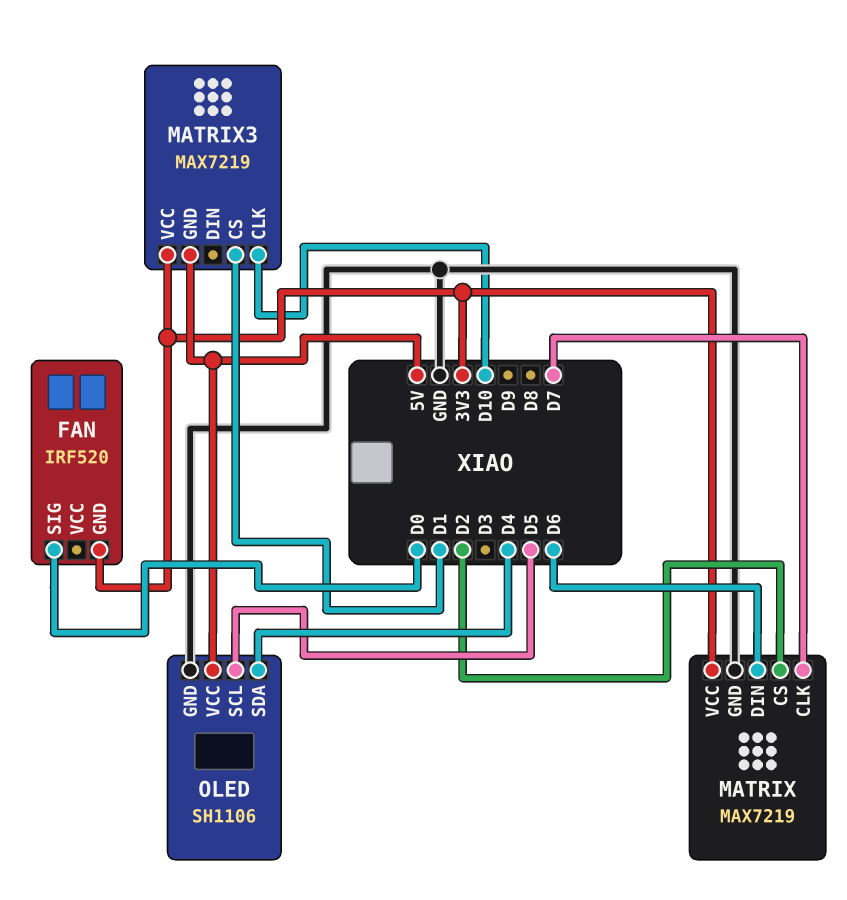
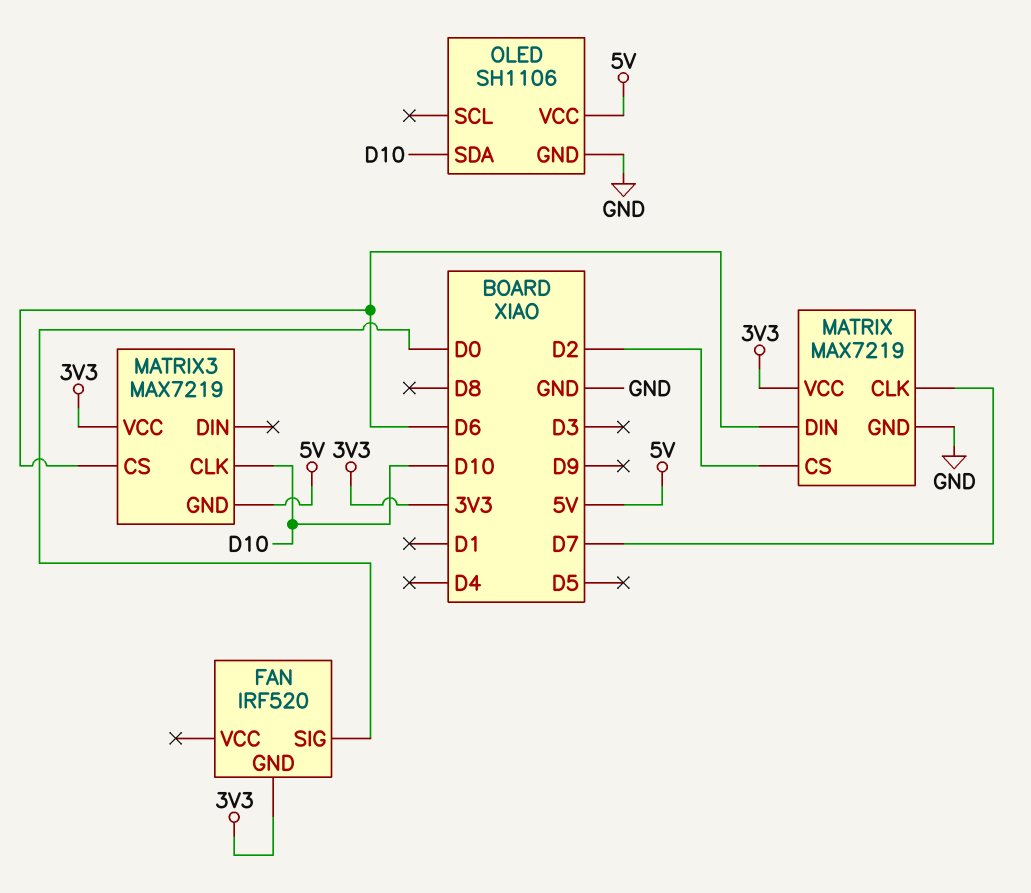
MATRIX3 pin CS: D1 -> D6
OLED pin SCL: D5 -> none
OLED pin SDA: D4 -> D10

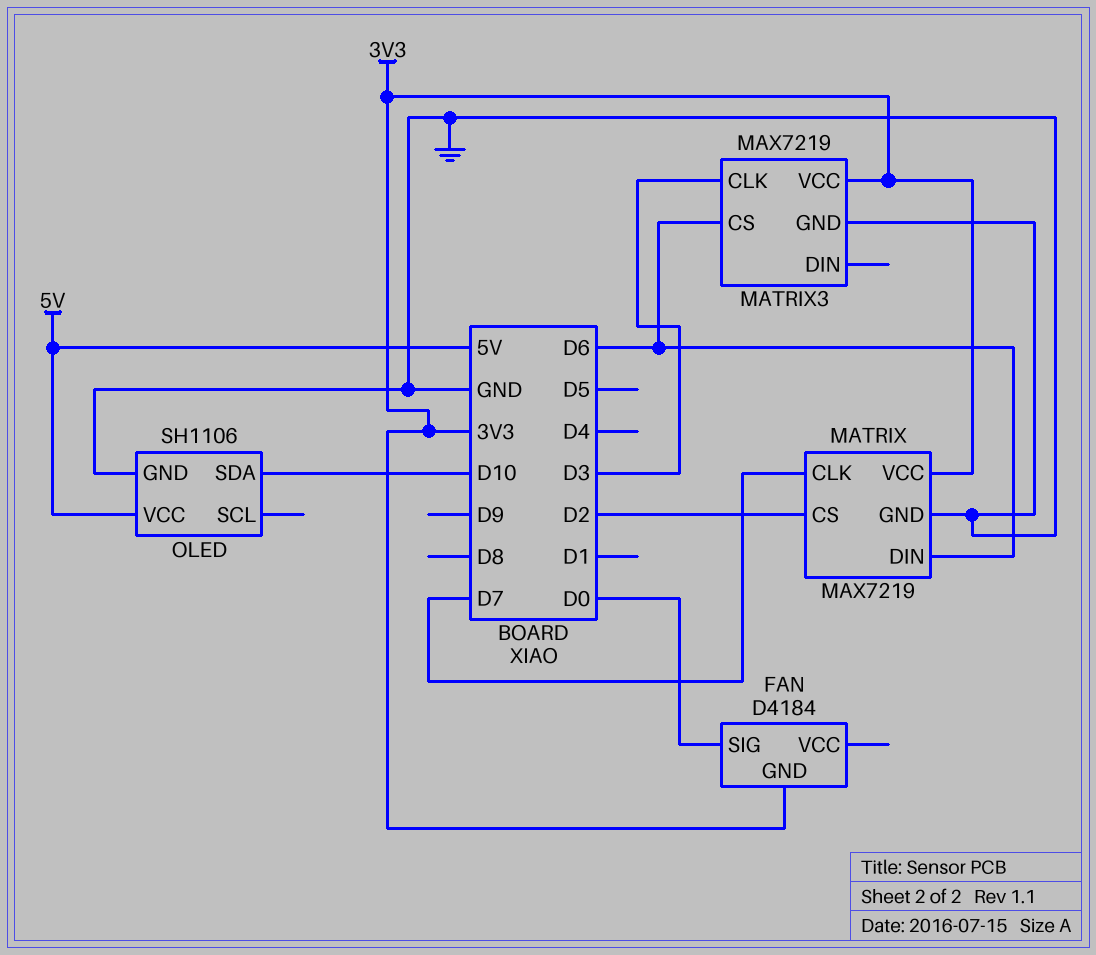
FAN: IRF520 -> D4184
MATRIX3 pin CLK: D10 -> D3
MATRIX3 pin GND: 5V -> GND

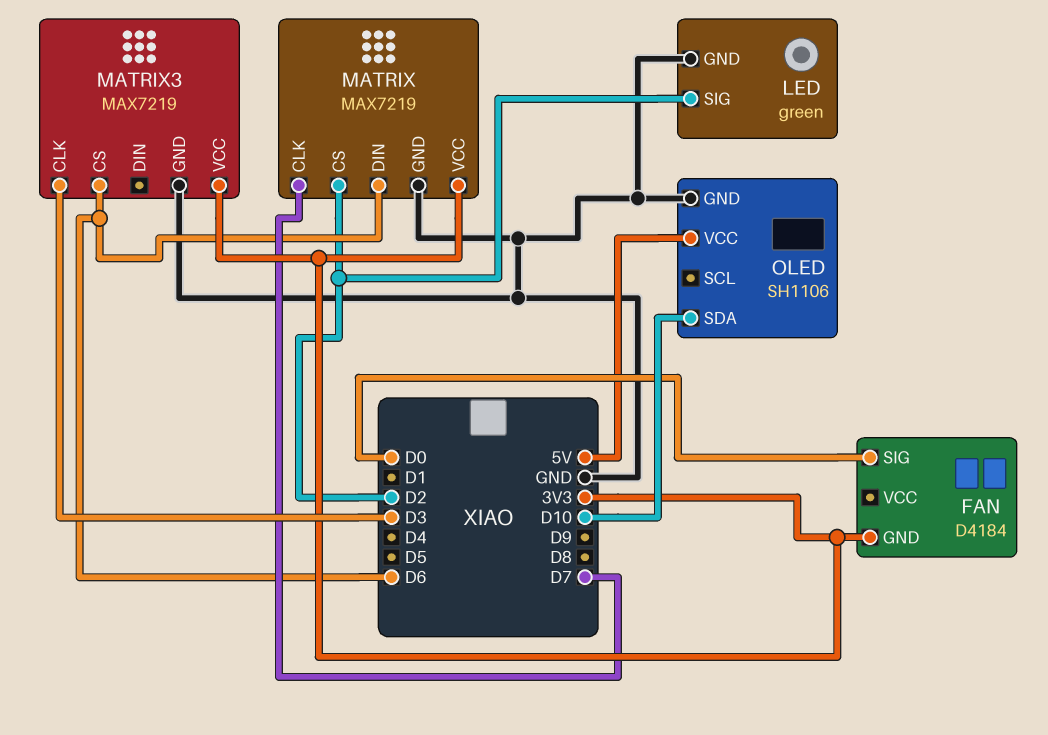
LED: none -> green
LED pin GND: none -> GND
LED pin SIG: none -> D2

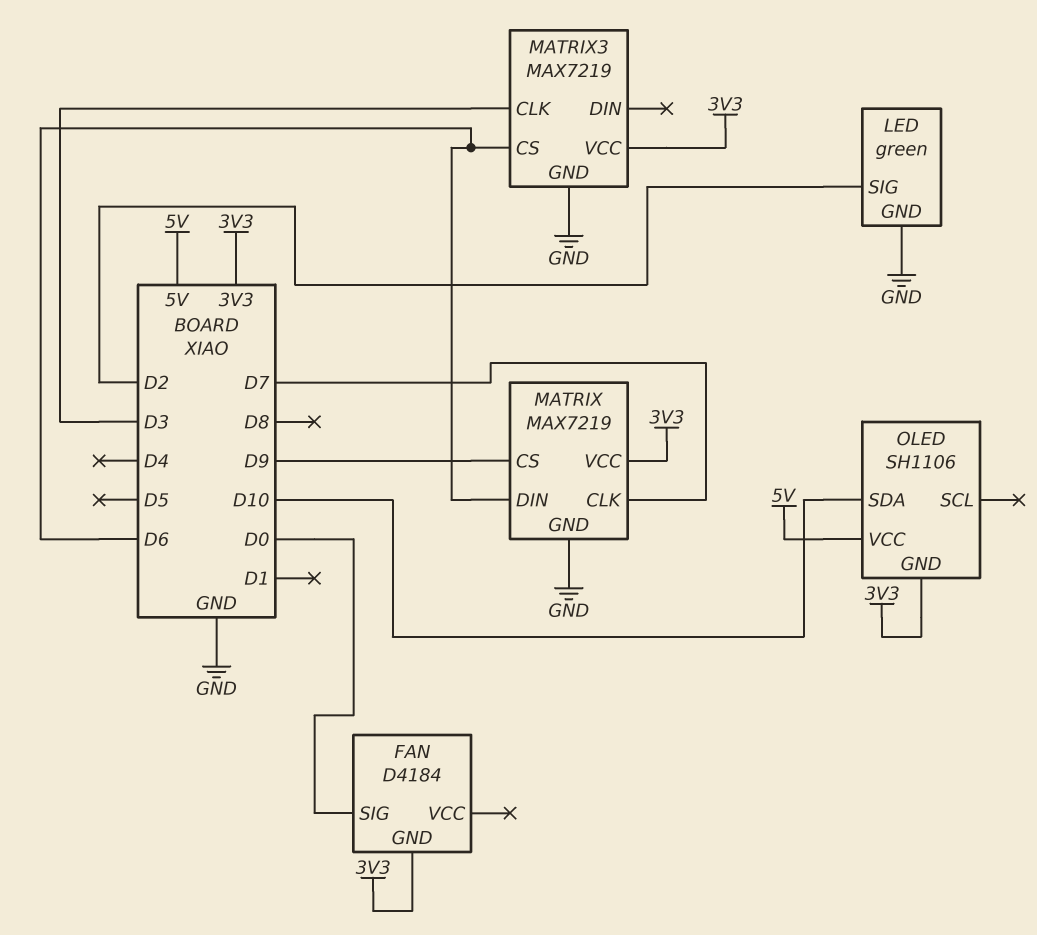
MATRIX pin CS: D2 -> D9
OLED pin GND: GND -> 3V3

